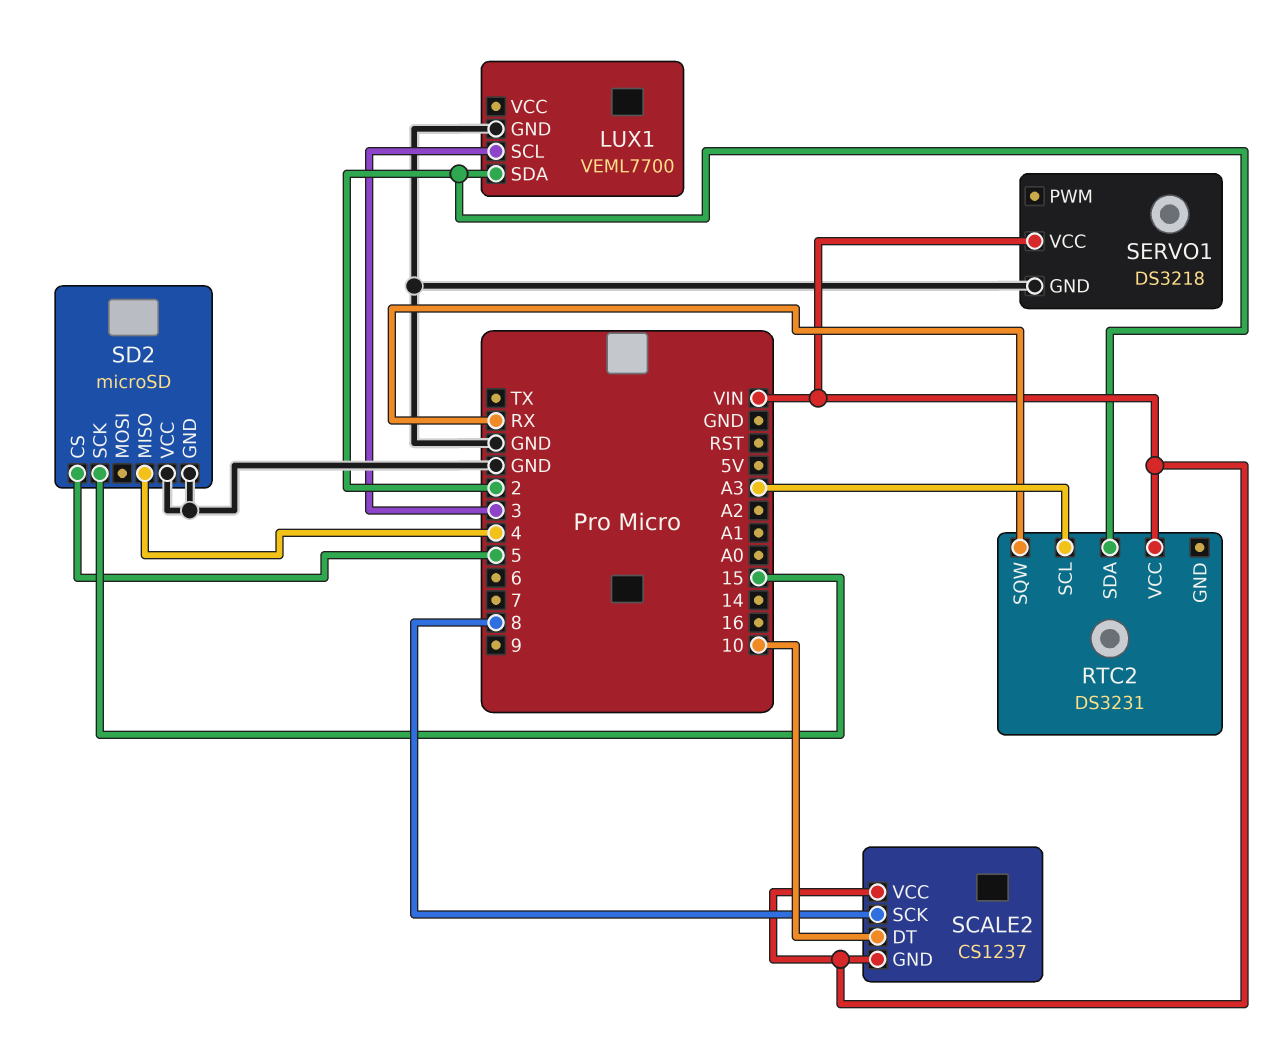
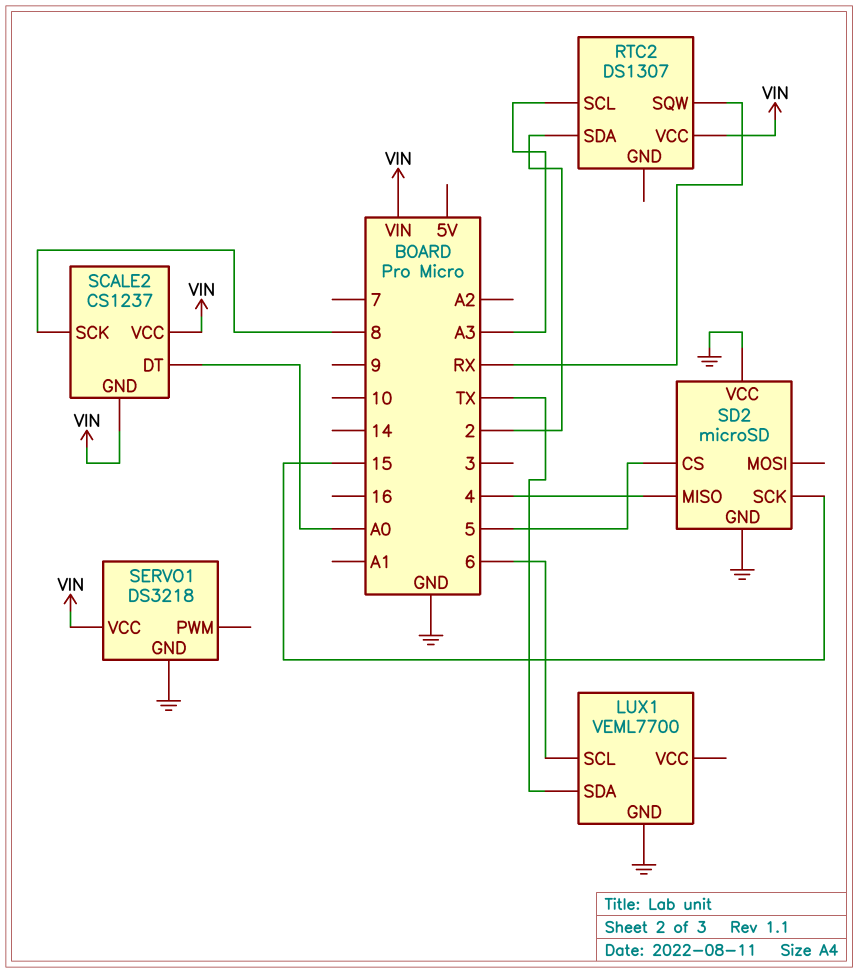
LUX1 pin SCL: 3 -> 6
LUX1 pin SDA: 2 -> TX
RTC2: DS3231 -> DS1307
SCALE2 pin DT: 10 -> A0

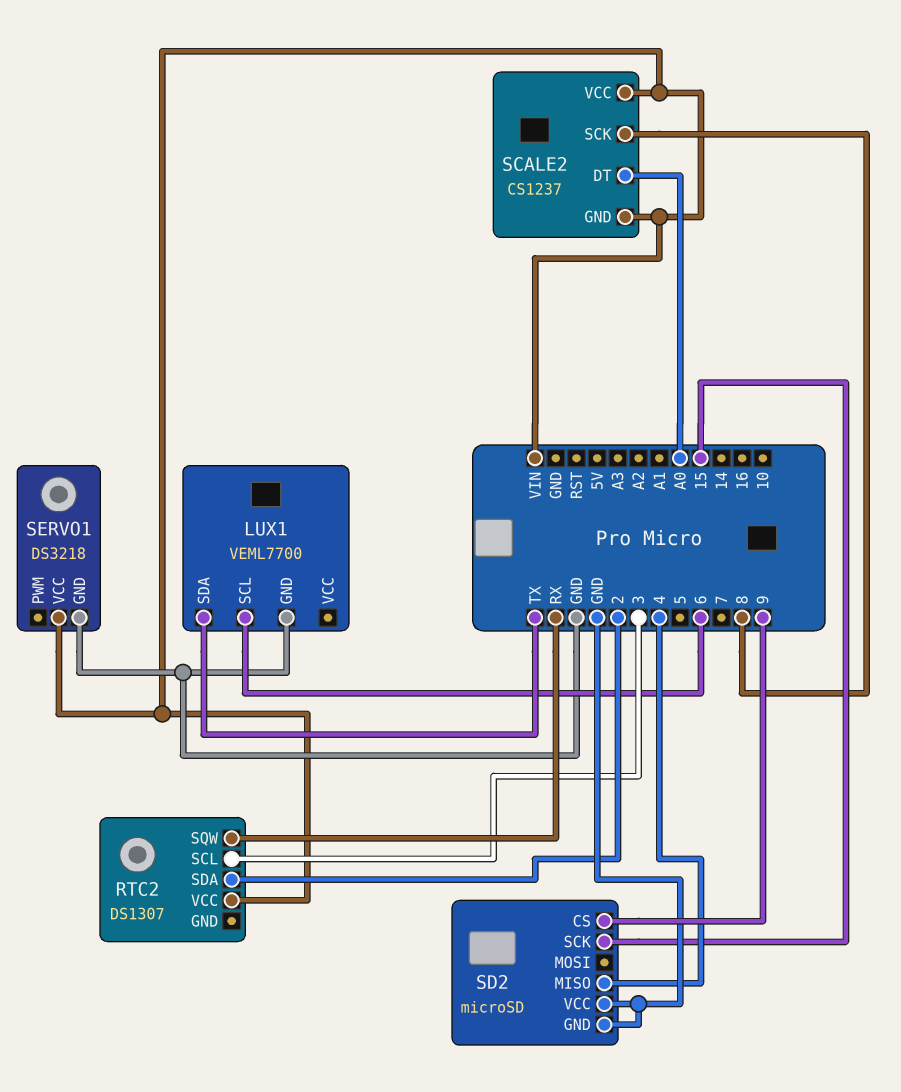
RTC2 pin SCL: A3 -> 3
SD2 pin CS: 5 -> 9

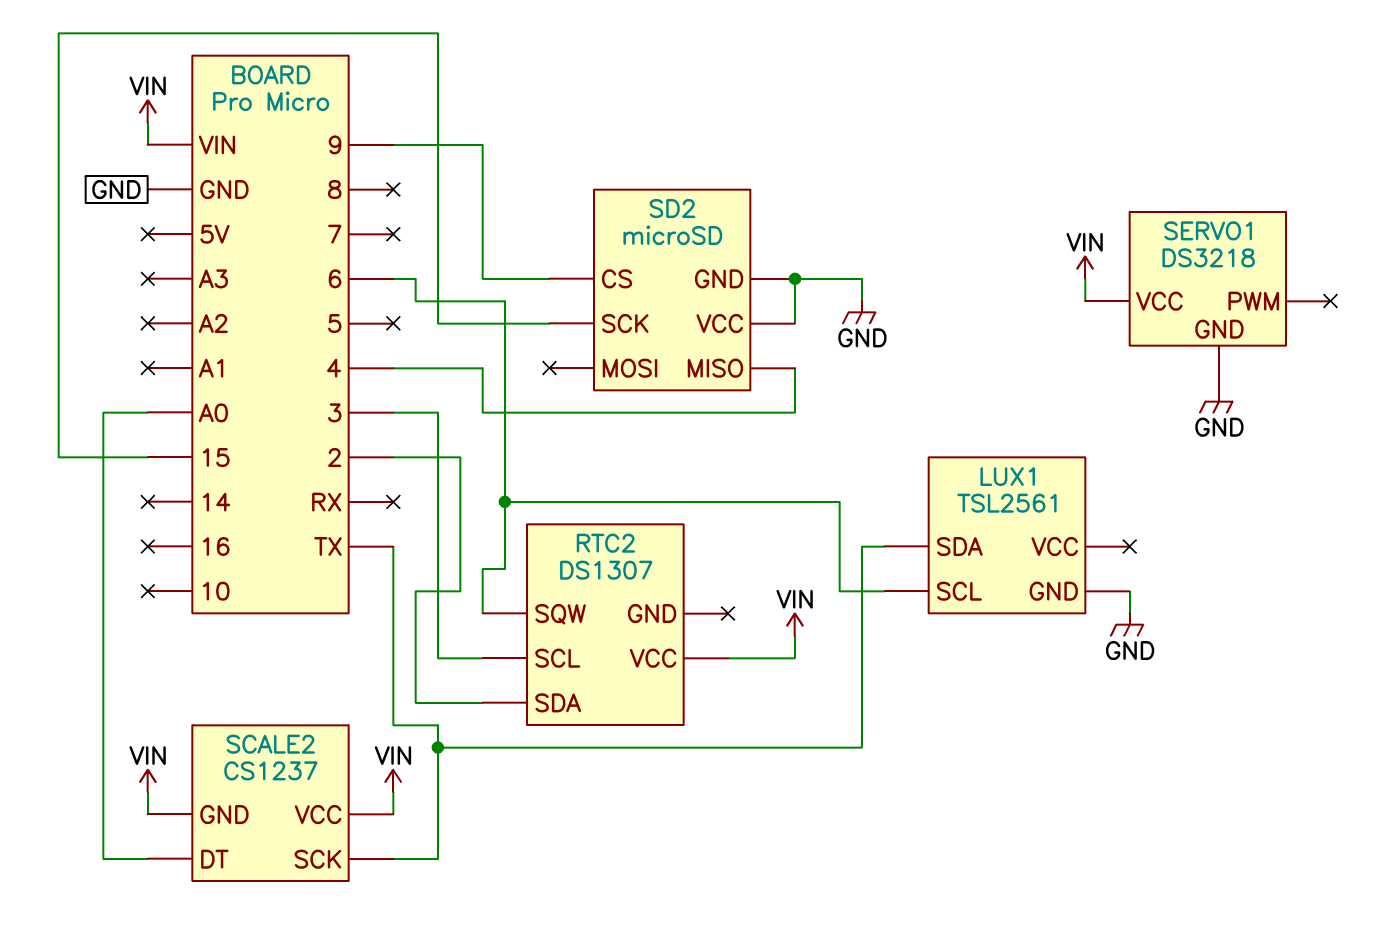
LUX1: VEML7700 -> TSL2561
RTC2 pin SQW: RX -> 6
SCALE2 pin SCK: 8 -> TX

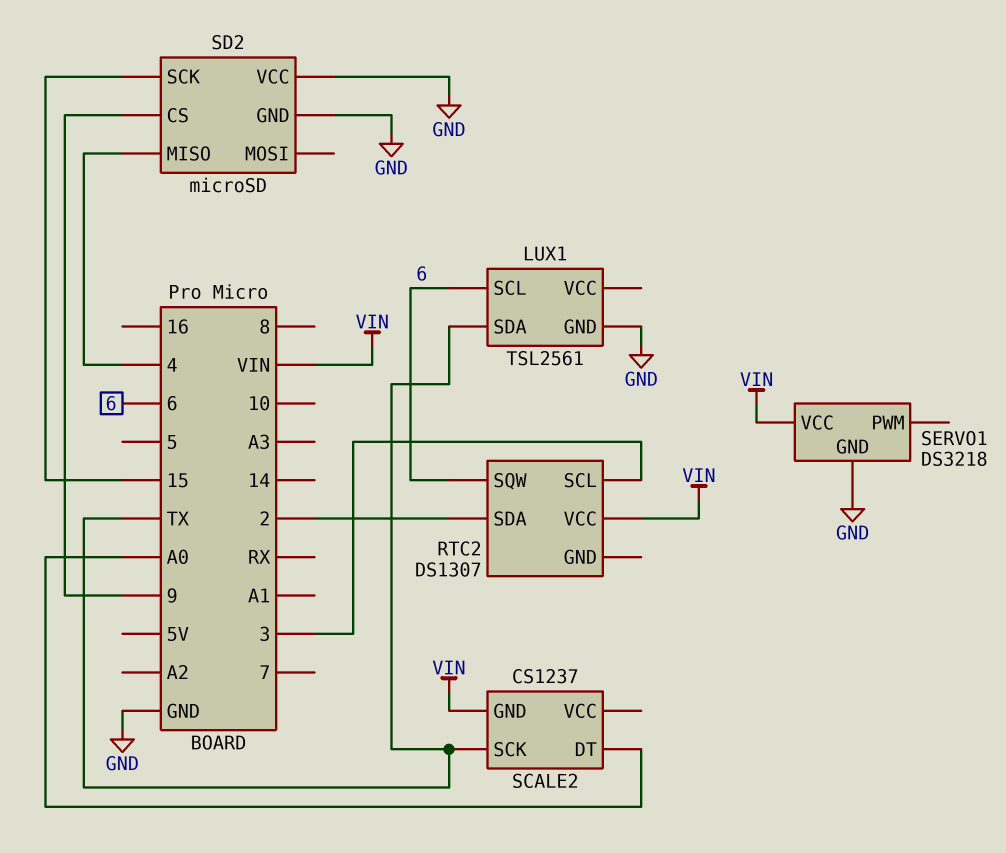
SCALE2 pin VCC: VIN -> none

